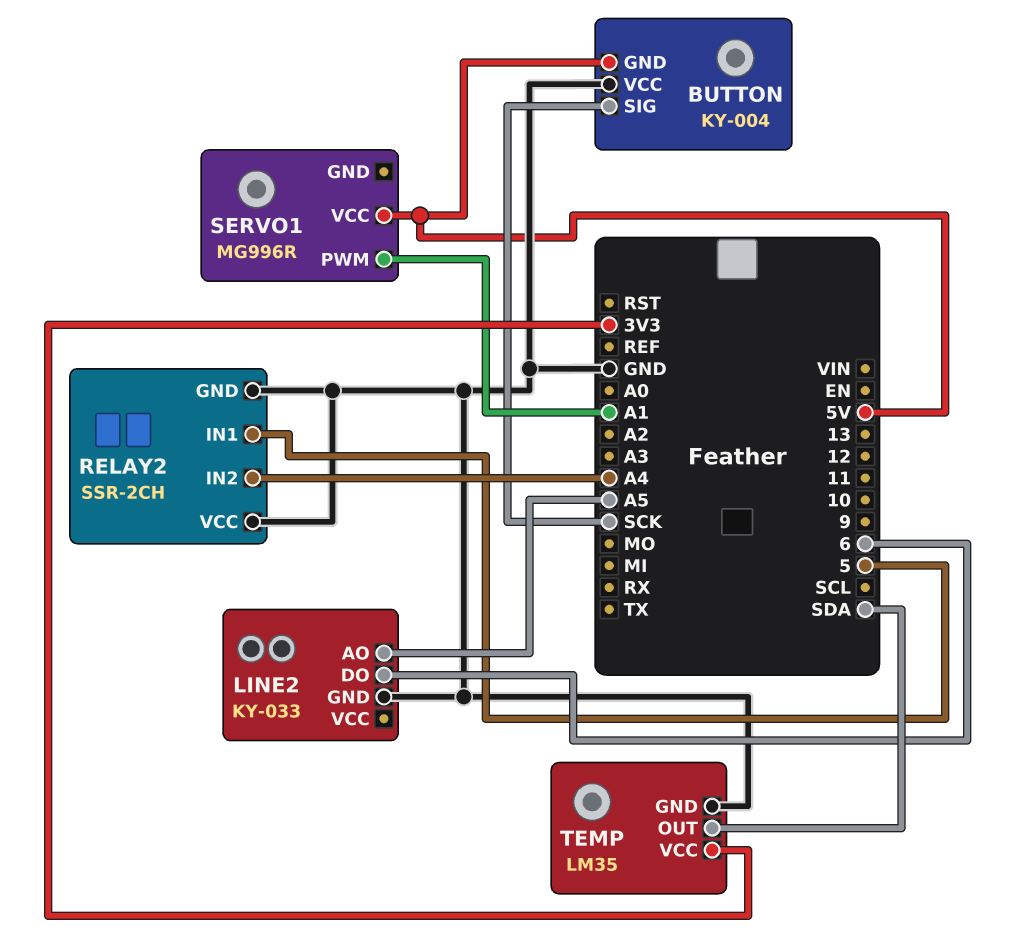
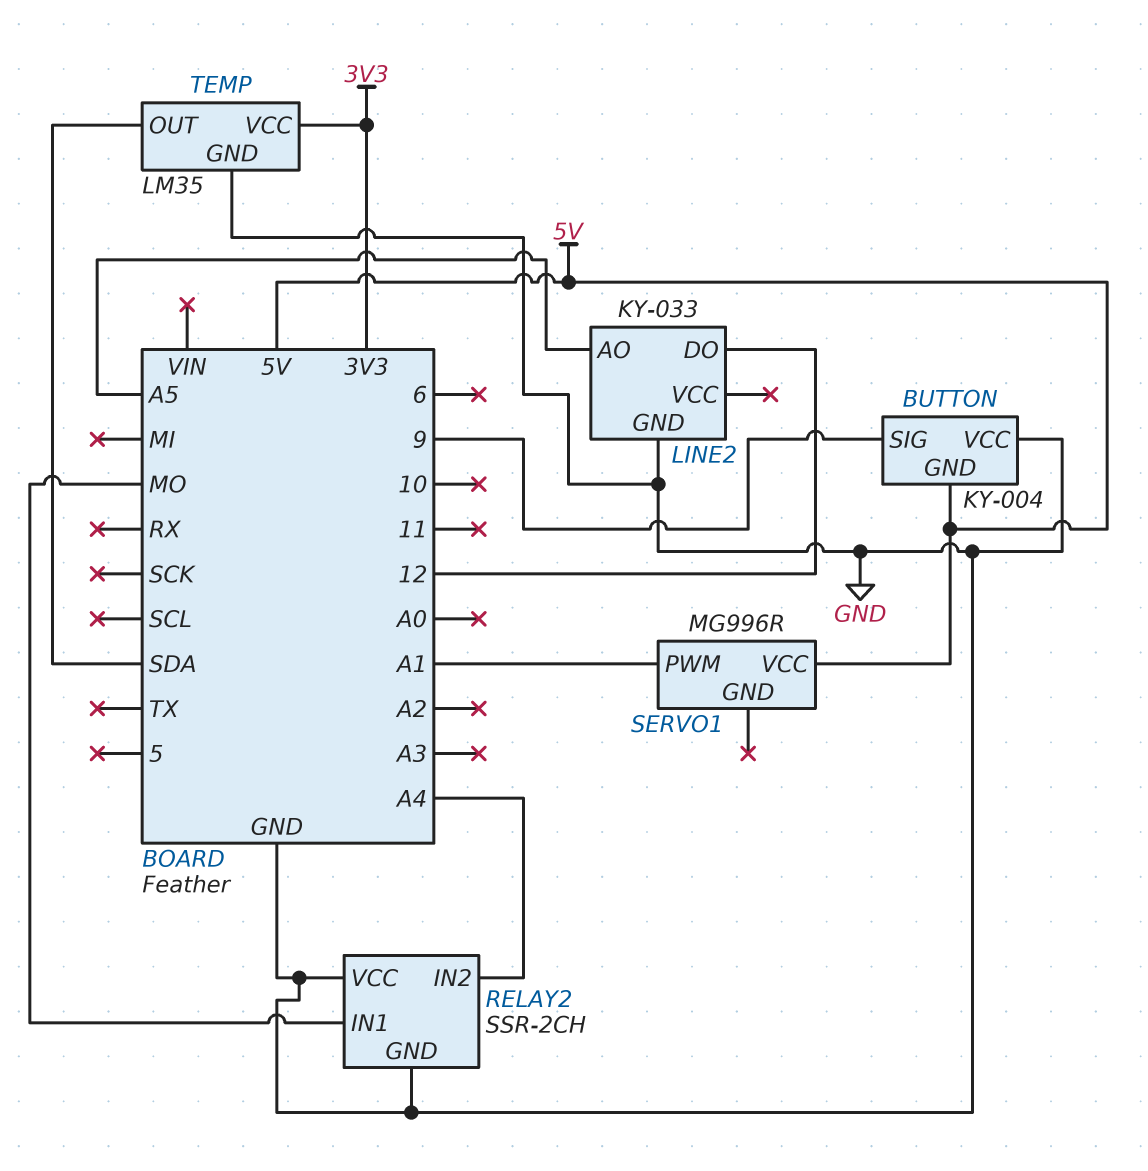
BUTTON pin SIG: SCK -> 9
LINE2 pin DO: 6 -> 12
RELAY2 pin IN1: 5 -> MO

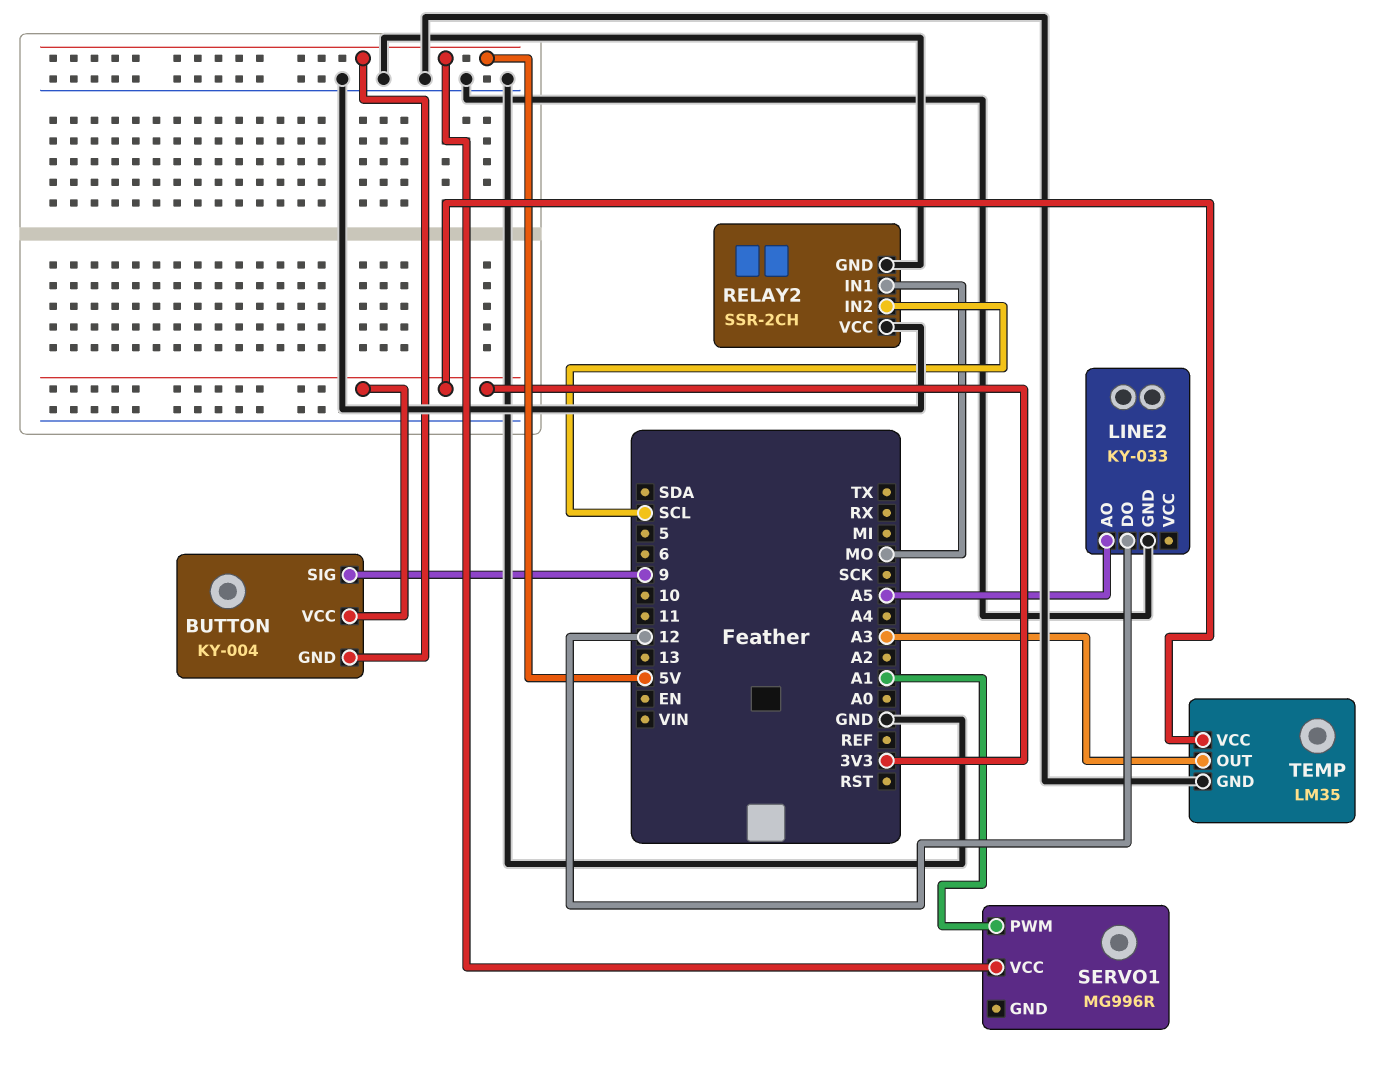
BUTTON pin VCC: GND -> 3V3
RELAY2 pin IN2: A4 -> SCL
TEMP pin OUT: SDA -> A3

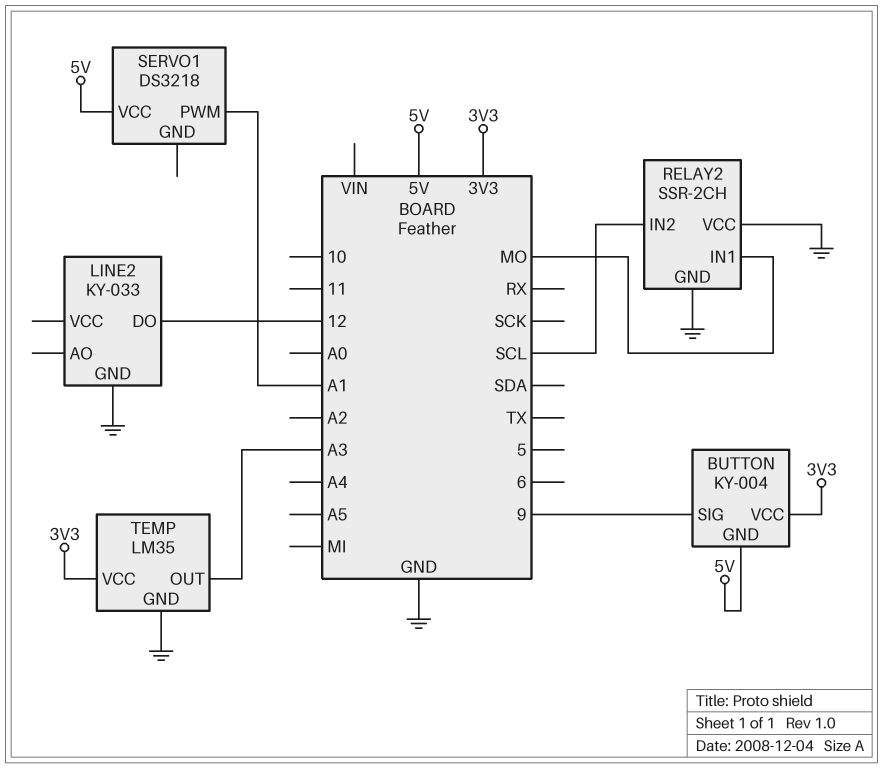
LINE2 pin AO: A5 -> none
SERVO1: MG996R -> DS3218

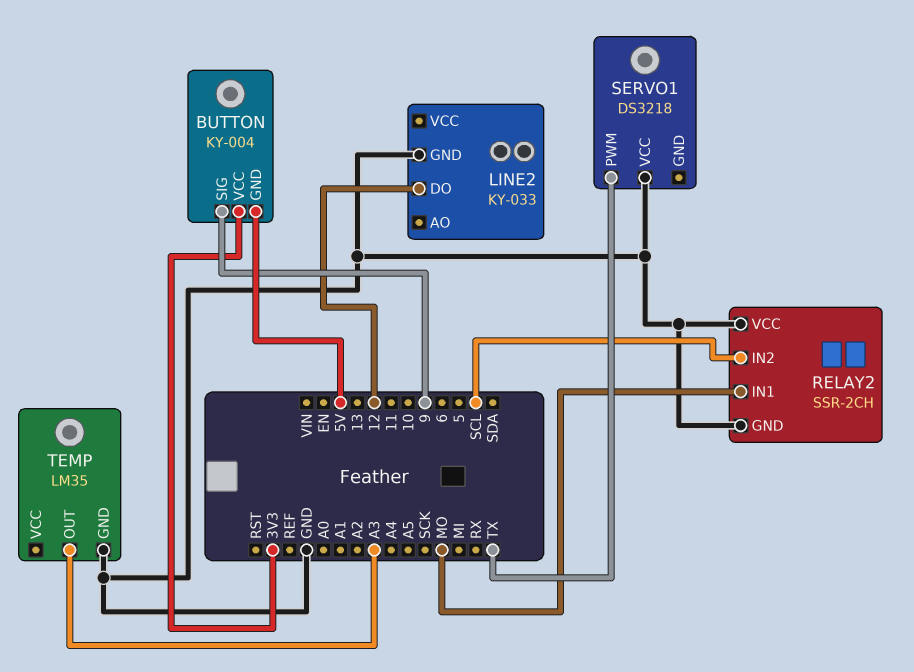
SERVO1 pin PWM: A1 -> TX
SERVO1 pin VCC: 5V -> GND
TEMP pin VCC: 3V3 -> none

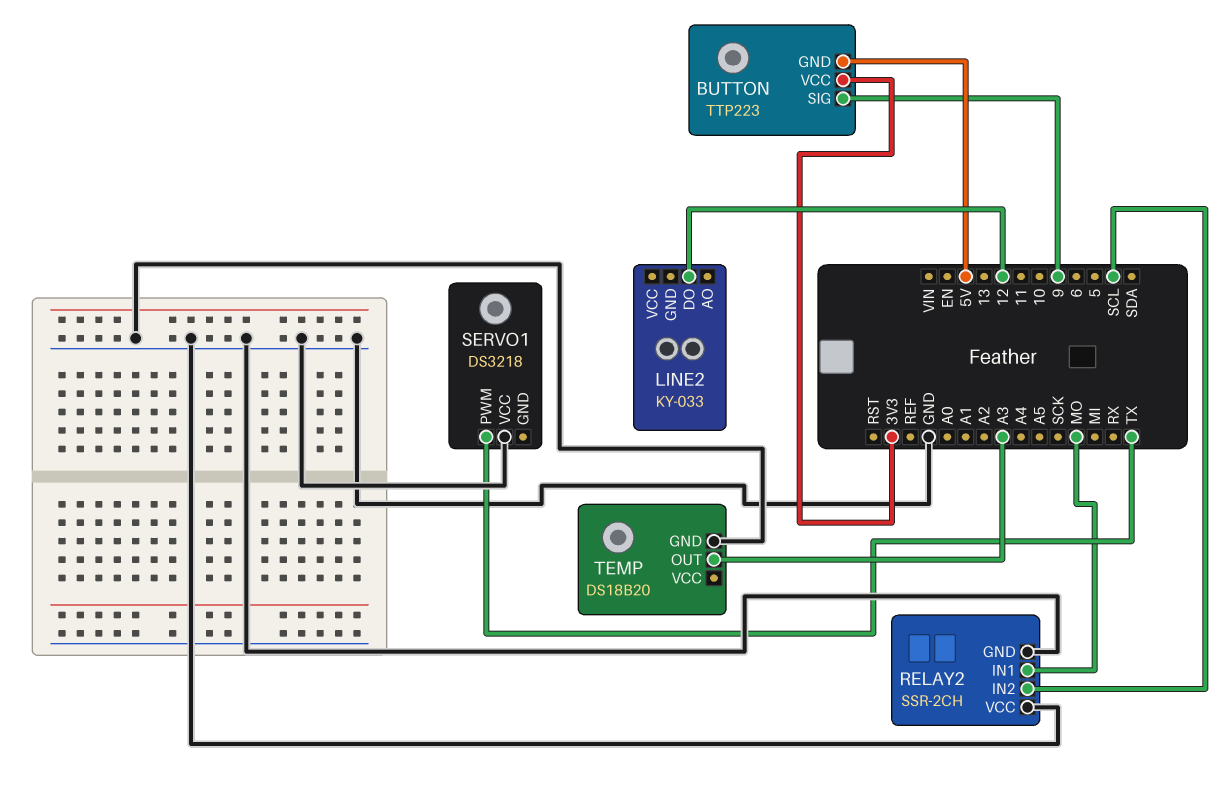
BUTTON: KY-004 -> TTP223
LINE2 pin GND: GND -> none
TEMP: LM35 -> DS18B20

